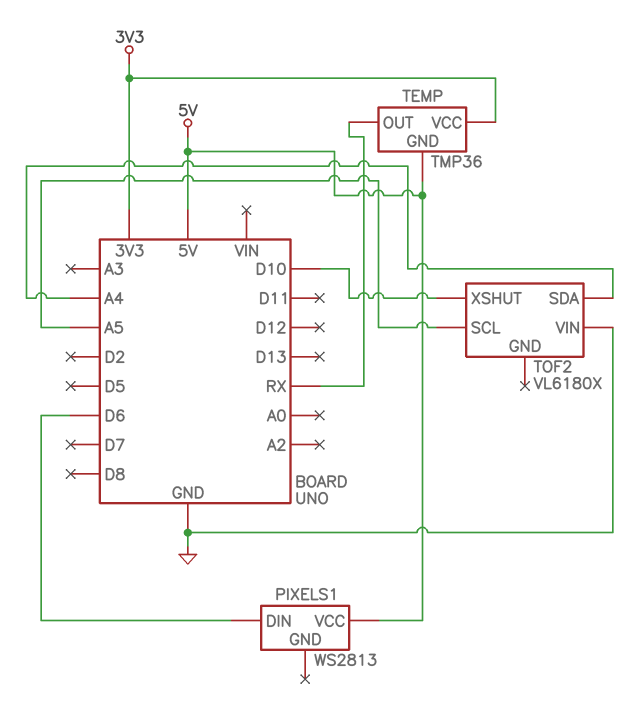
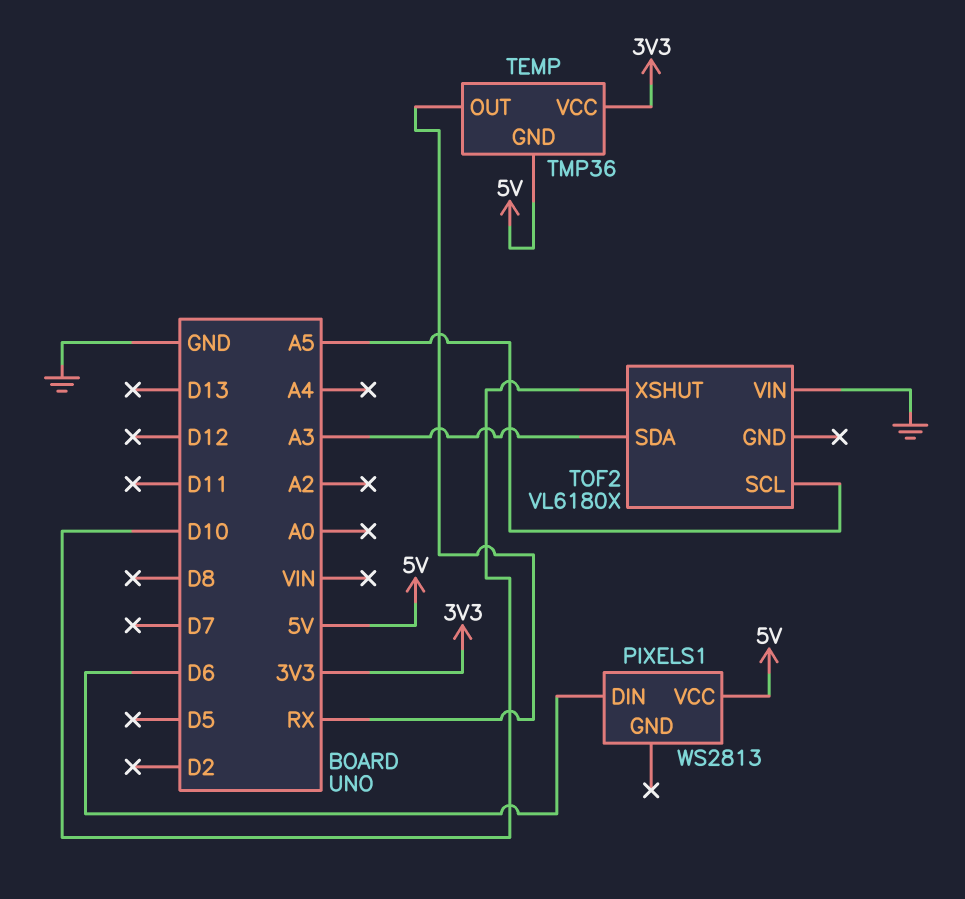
TOF2 pin SDA: A4 -> A3

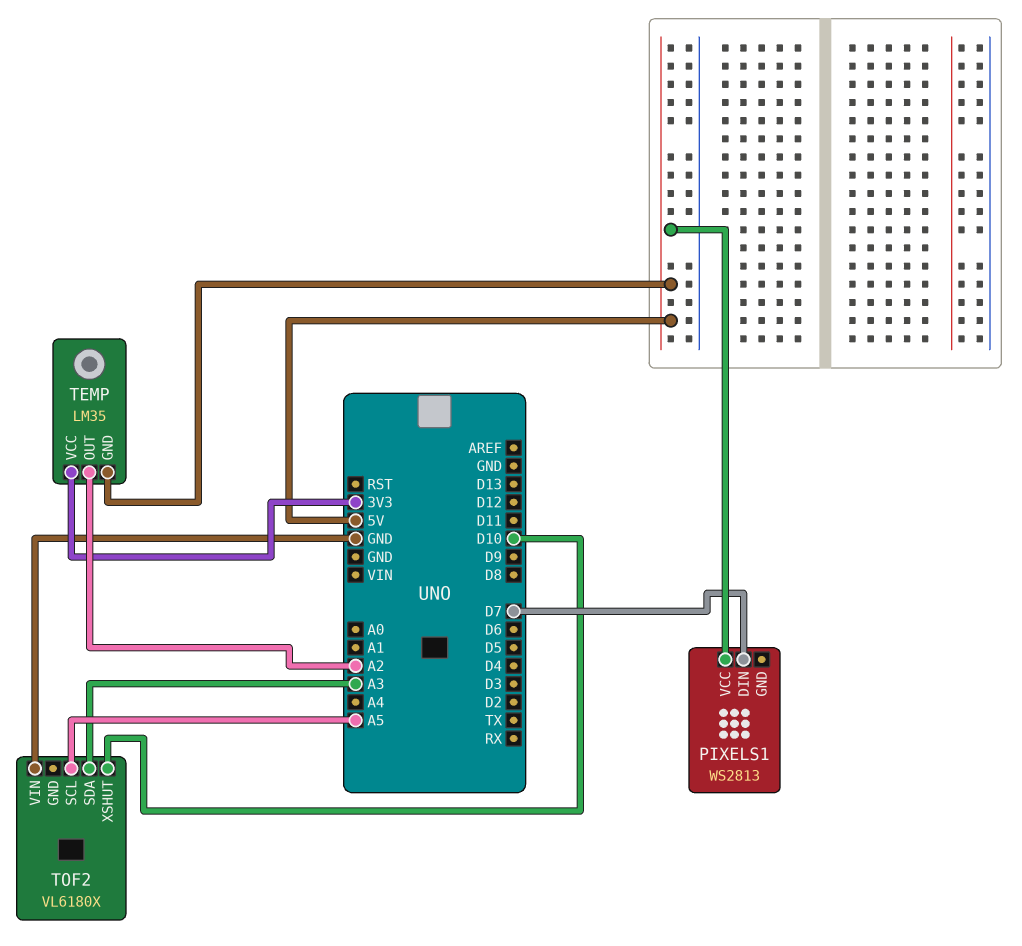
PIXELS1 pin DIN: D6 -> D7
TEMP: TMP36 -> LM35
TEMP pin OUT: RX -> A2

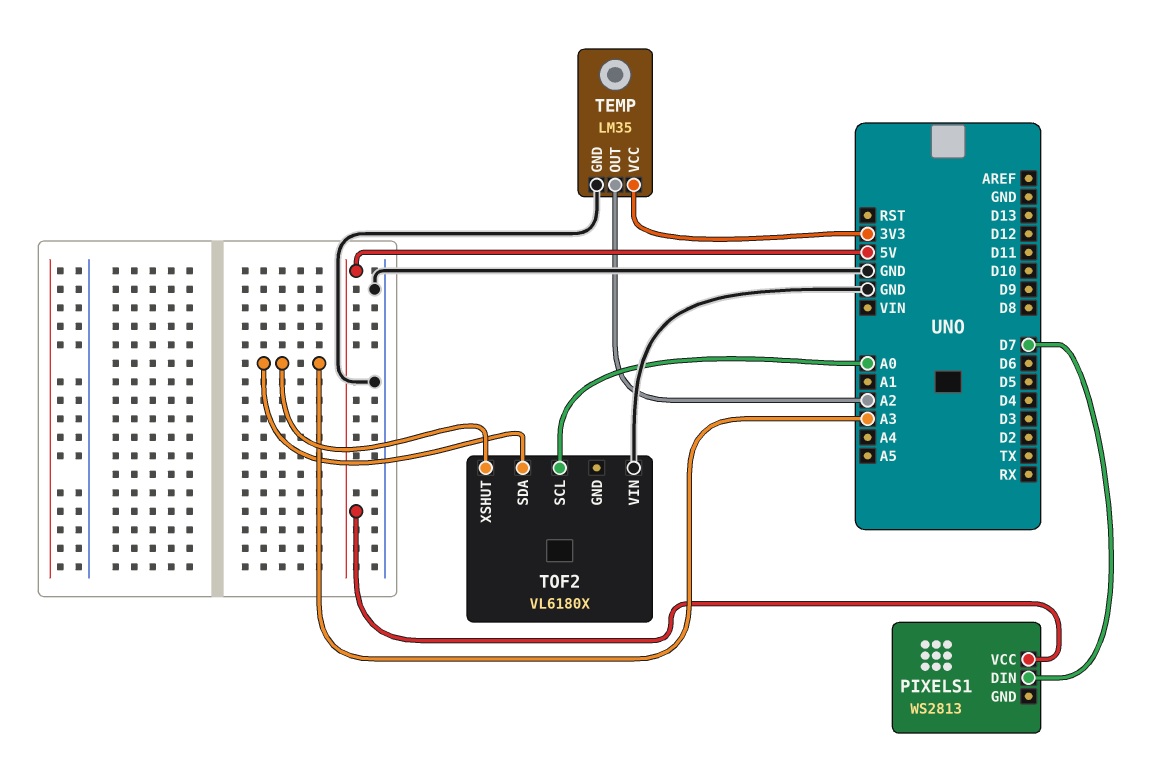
TEMP pin GND: 5V -> GND
TOF2 pin SCL: A5 -> A0
TOF2 pin XSHUT: D10 -> A3

